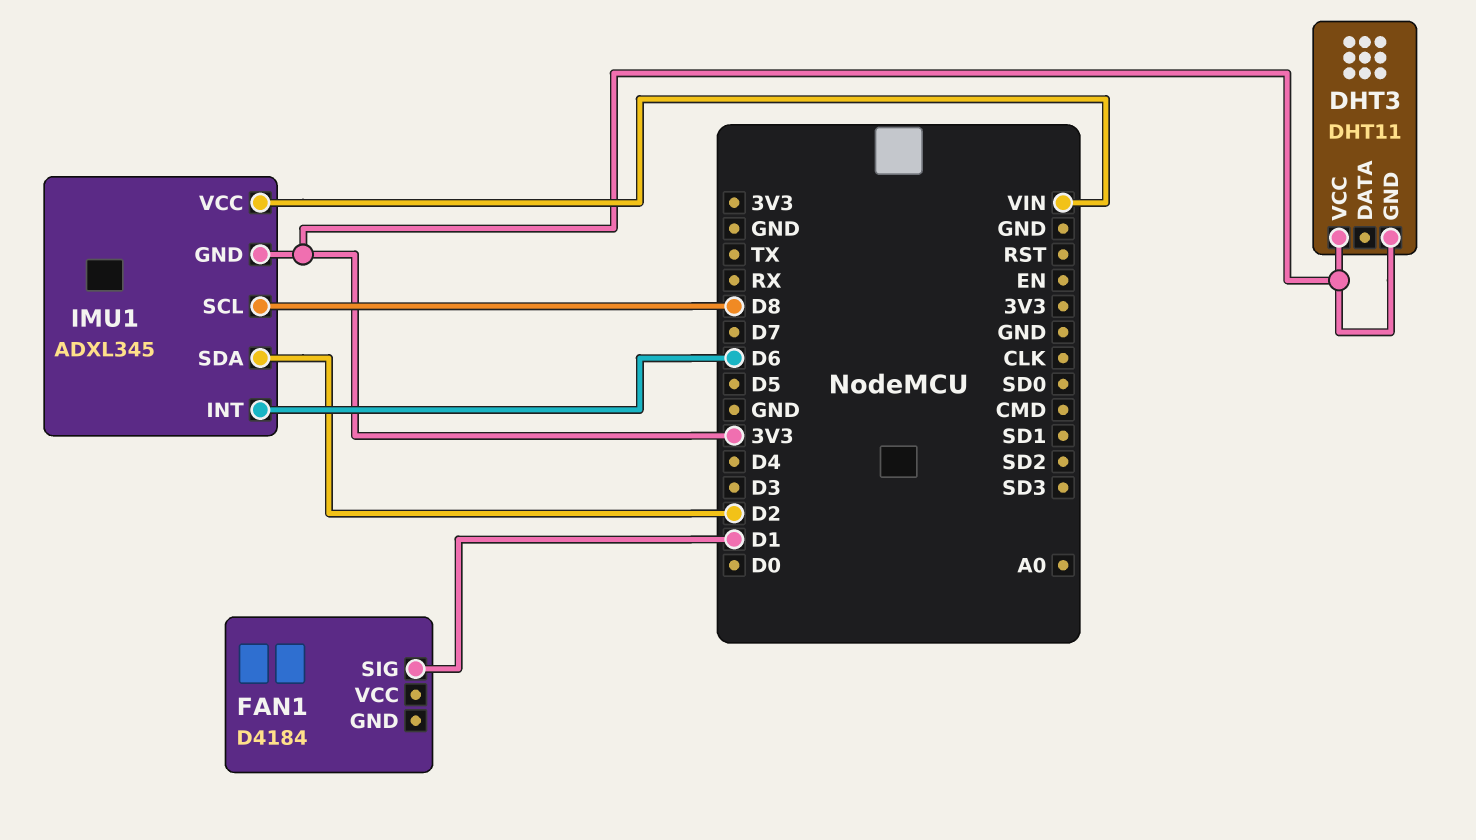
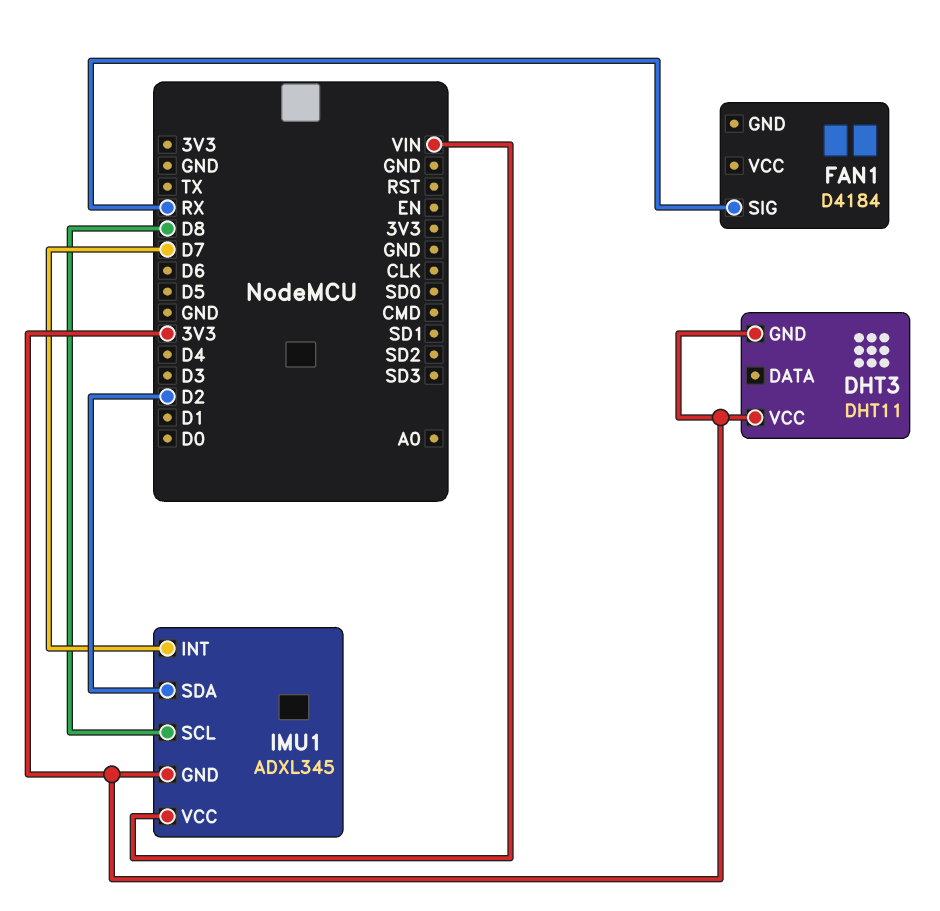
FAN1 pin SIG: D1 -> RX
IMU1 pin INT: D6 -> D7

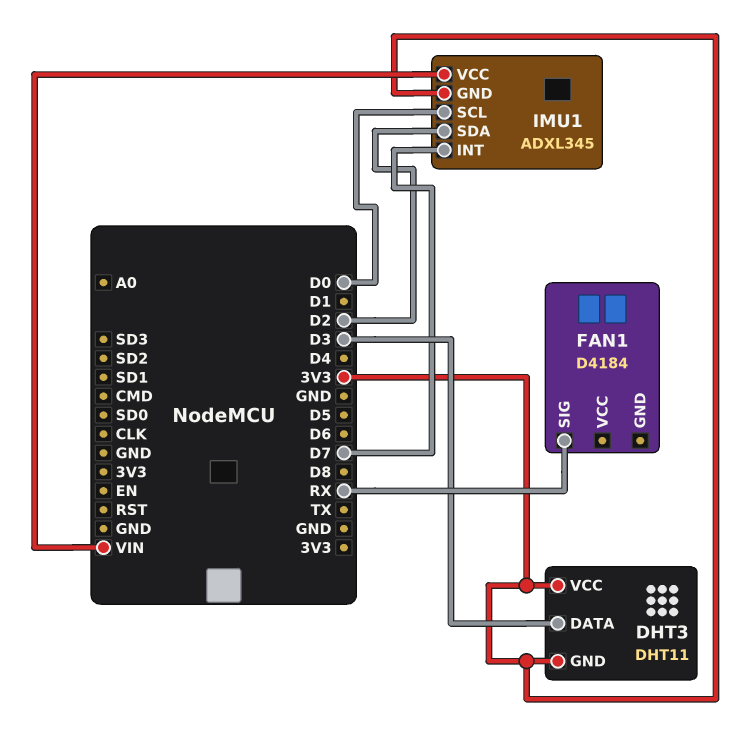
DHT3 pin DATA: none -> D3
IMU1 pin SCL: D8 -> D0

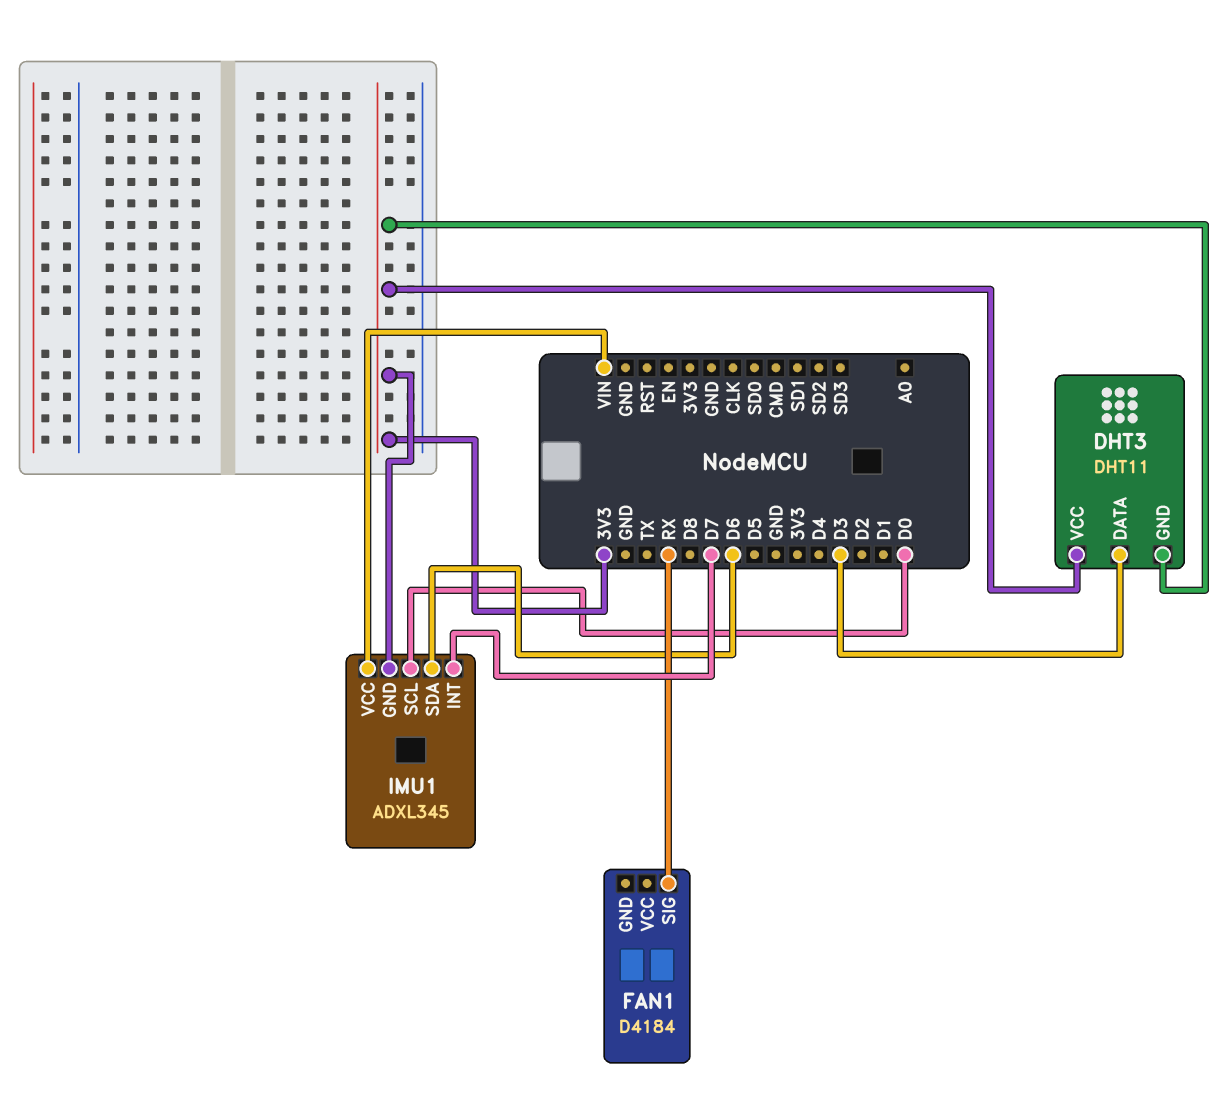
IMU1 pin SDA: D2 -> D6

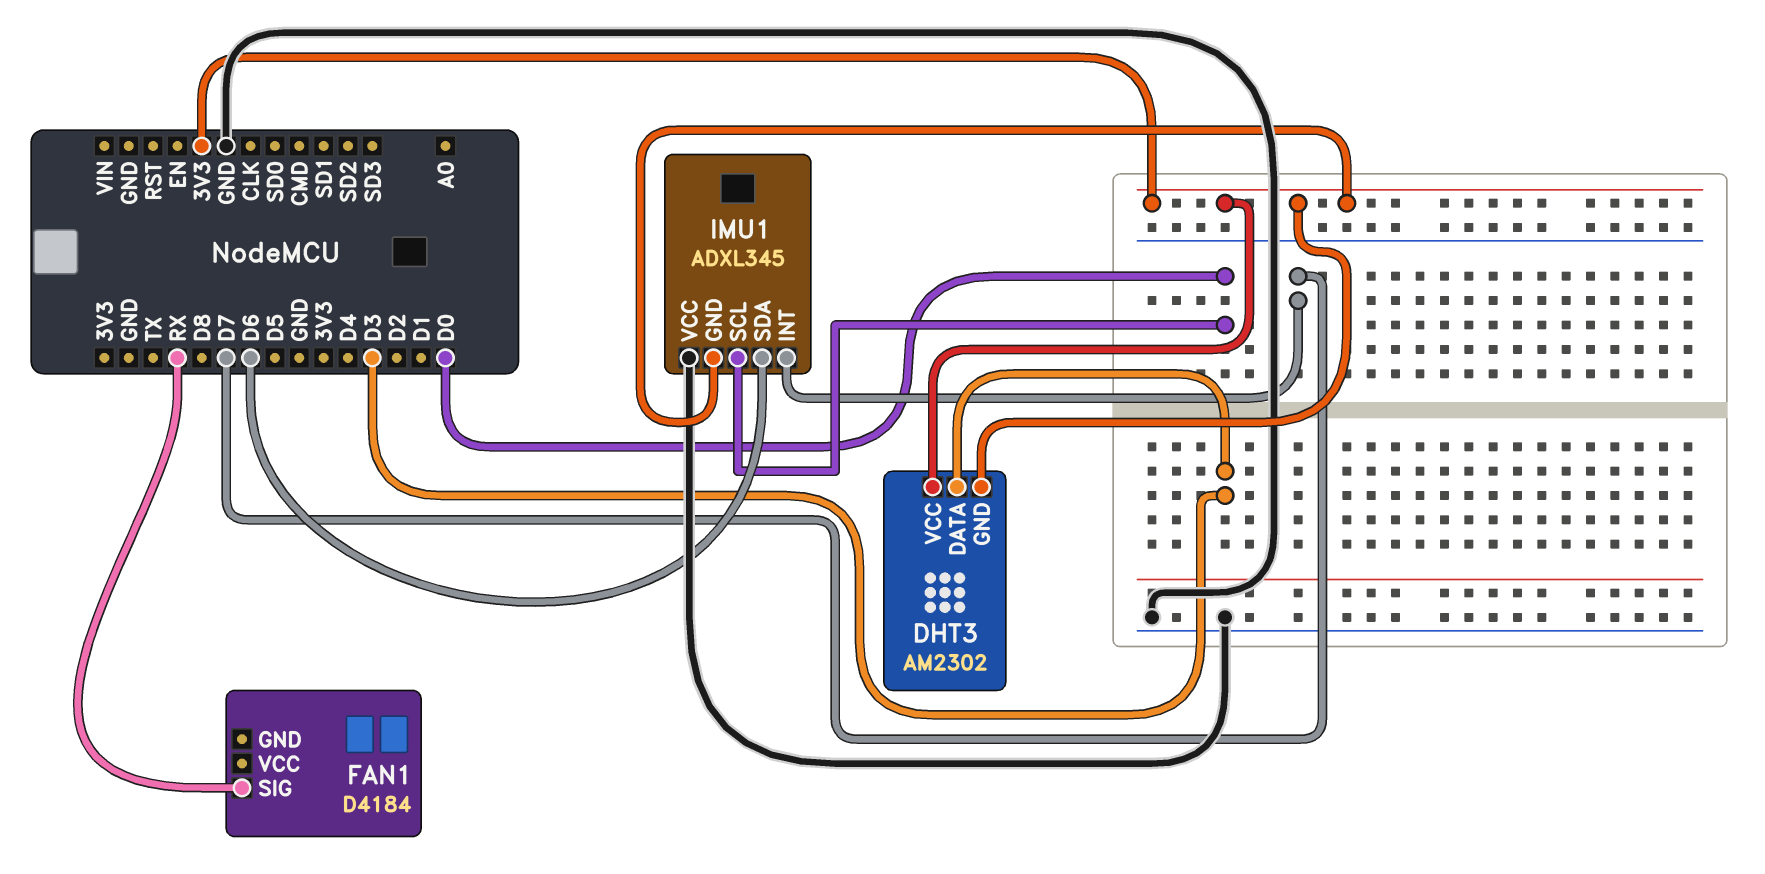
DHT3: DHT11 -> AM2302
IMU1 pin VCC: VIN -> GND

